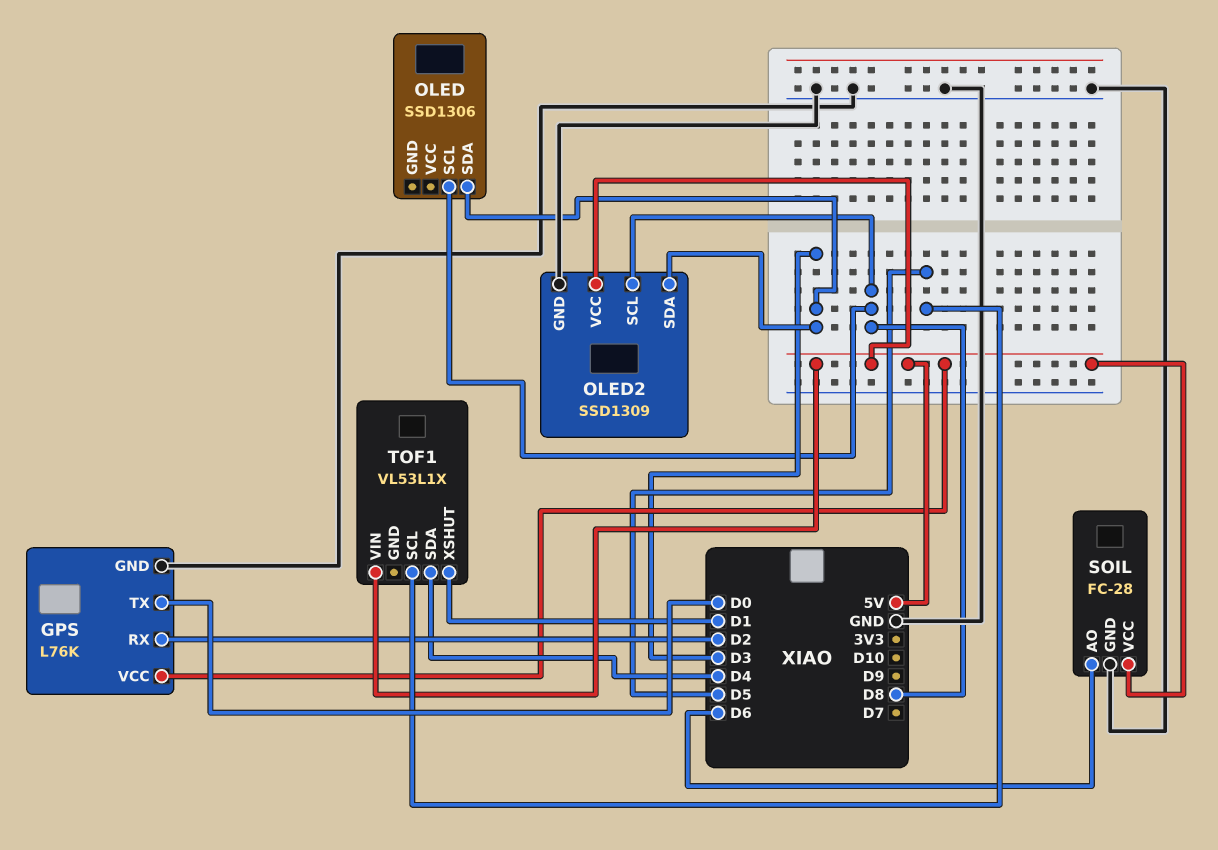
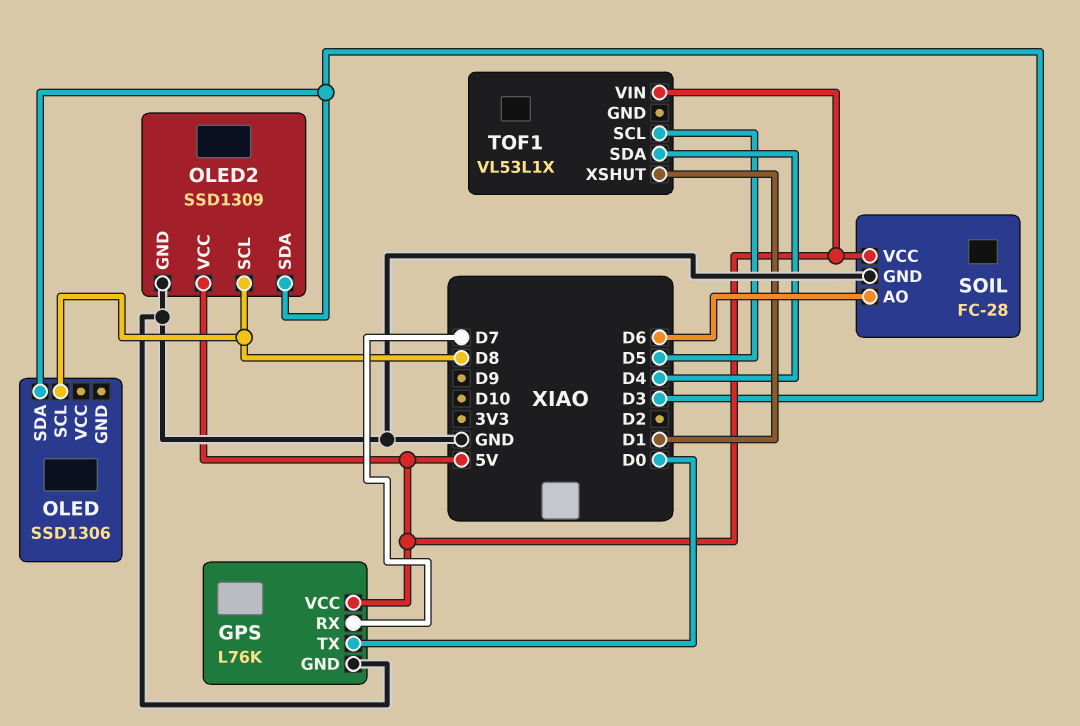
GPS pin RX: D2 -> D7

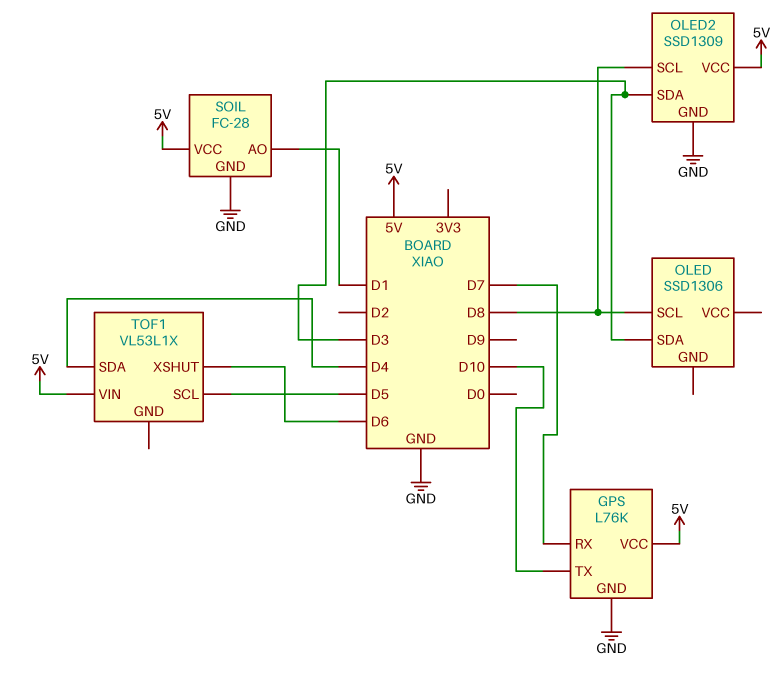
GPS pin TX: D0 -> D10
SOIL pin AO: D6 -> D1
TOF1 pin XSHUT: D1 -> D6

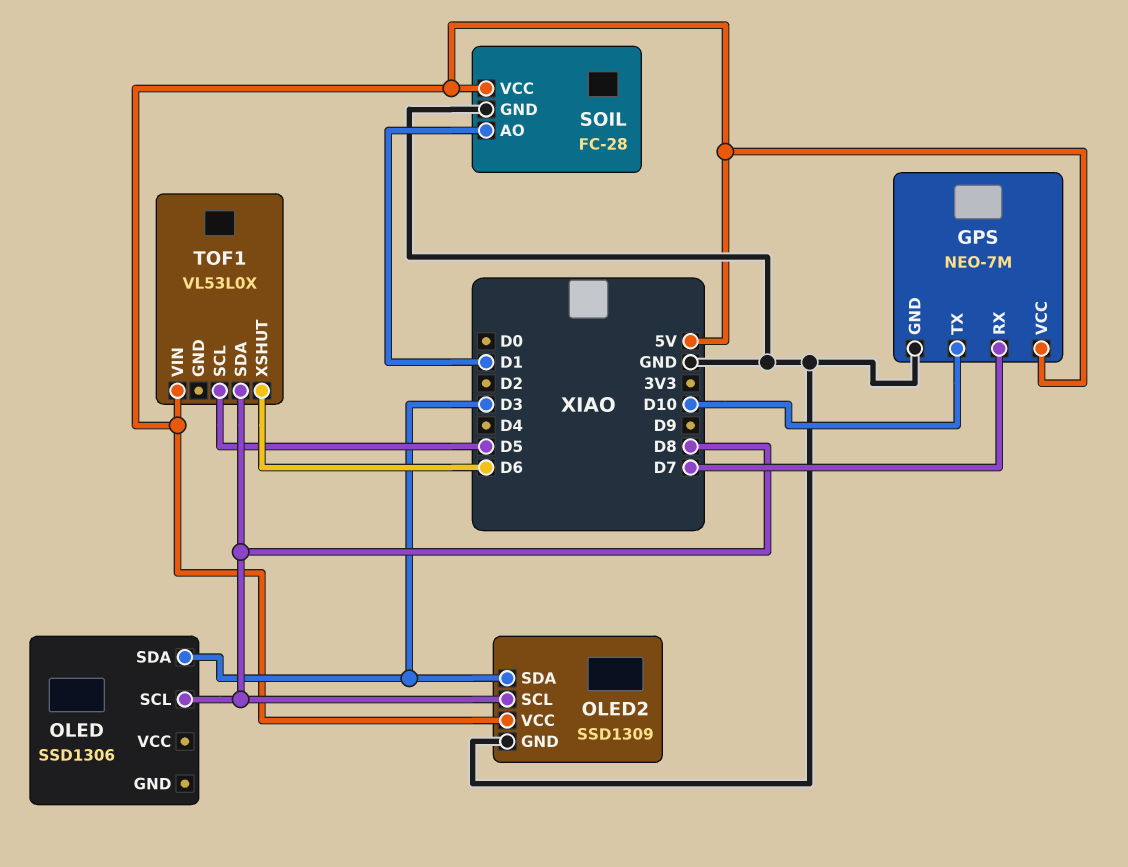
GPS: L76K -> NEO-7M
TOF1: VL53L1X -> VL53L0X
TOF1 pin SDA: D4 -> D8

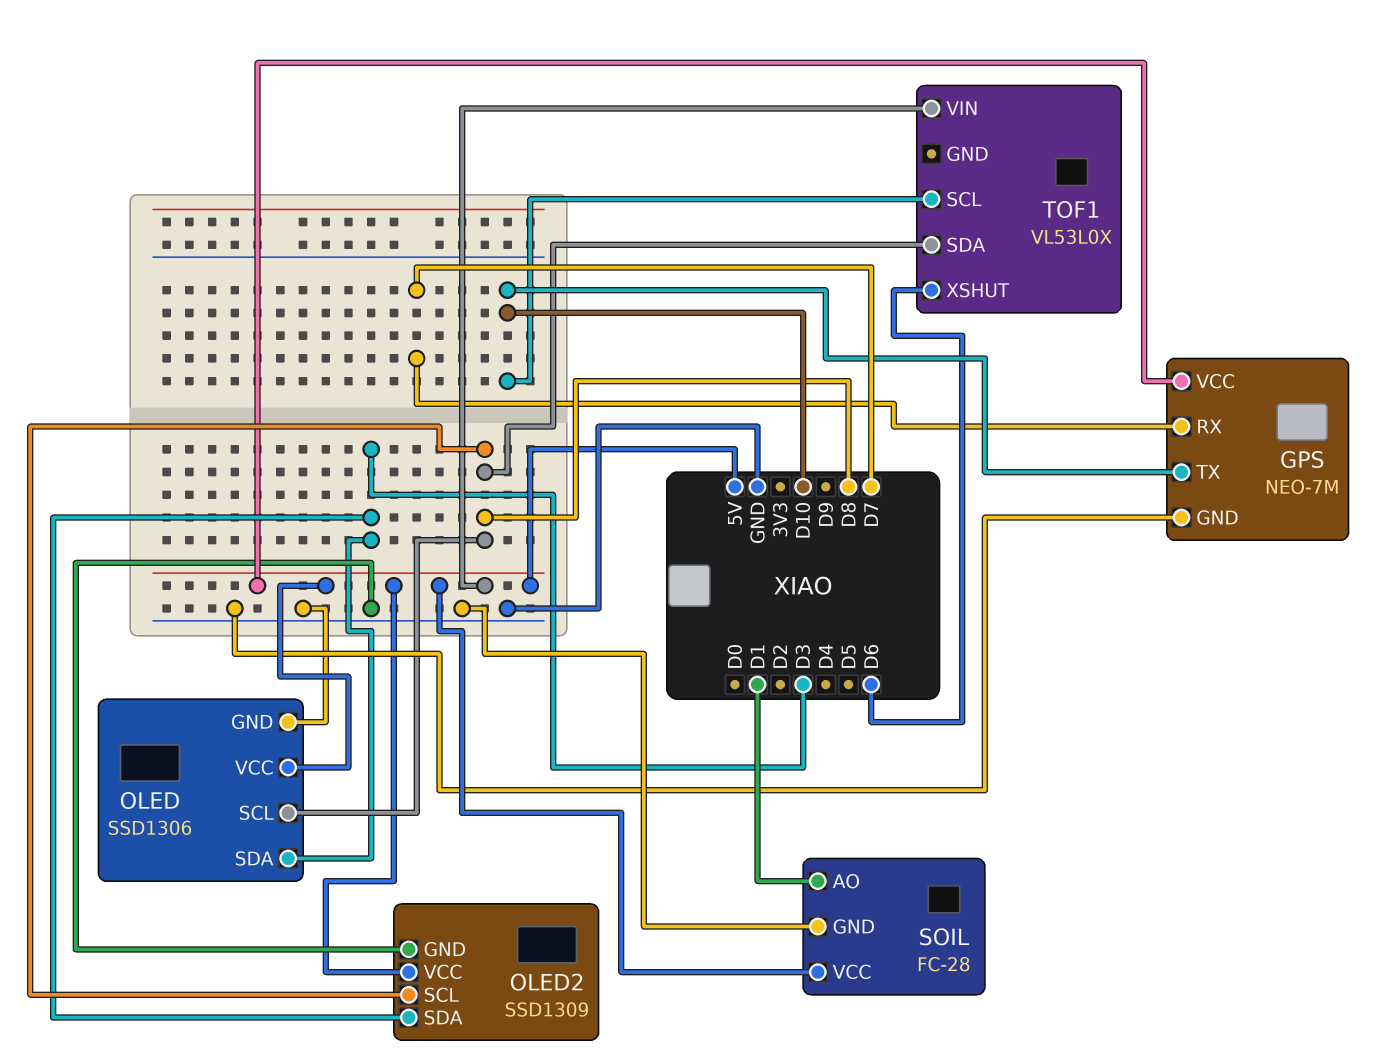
OLED pin GND: none -> GND
OLED pin VCC: none -> 5V
TOF1 pin SCL: D5 -> D10

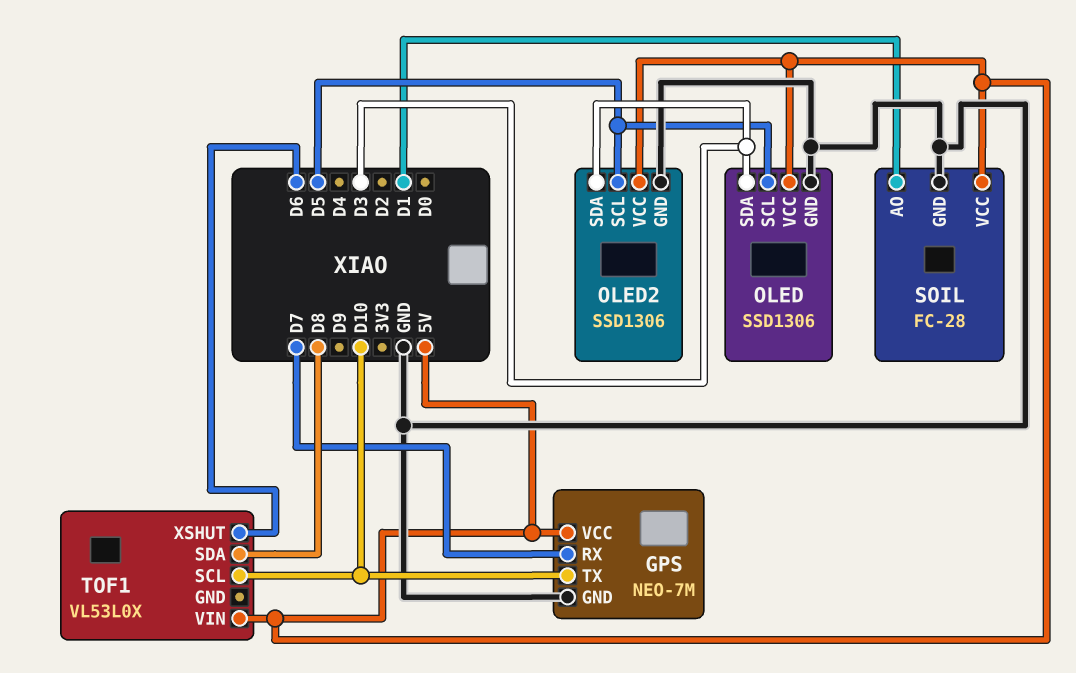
OLED pin SCL: D8 -> D5
OLED2: SSD1309 -> SSD1306
OLED2 pin SCL: D8 -> D5

